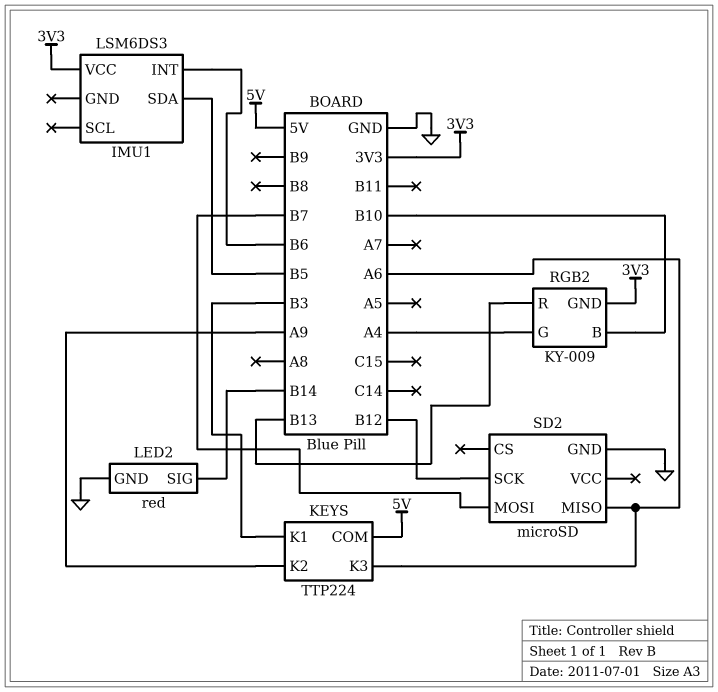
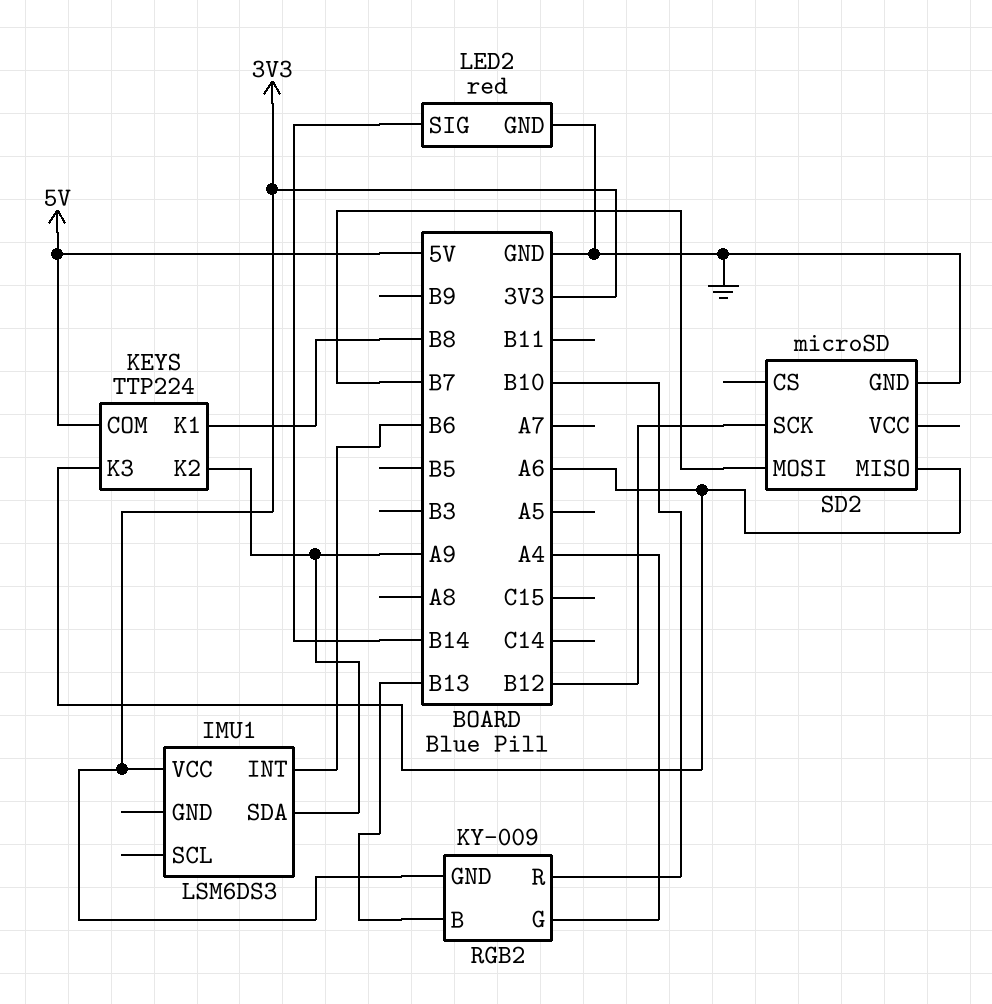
IMU1 pin SDA: B5 -> A9
KEYS pin K1: B3 -> B8
RGB2 pin B: B10 -> B13
RGB2 pin R: B13 -> B10

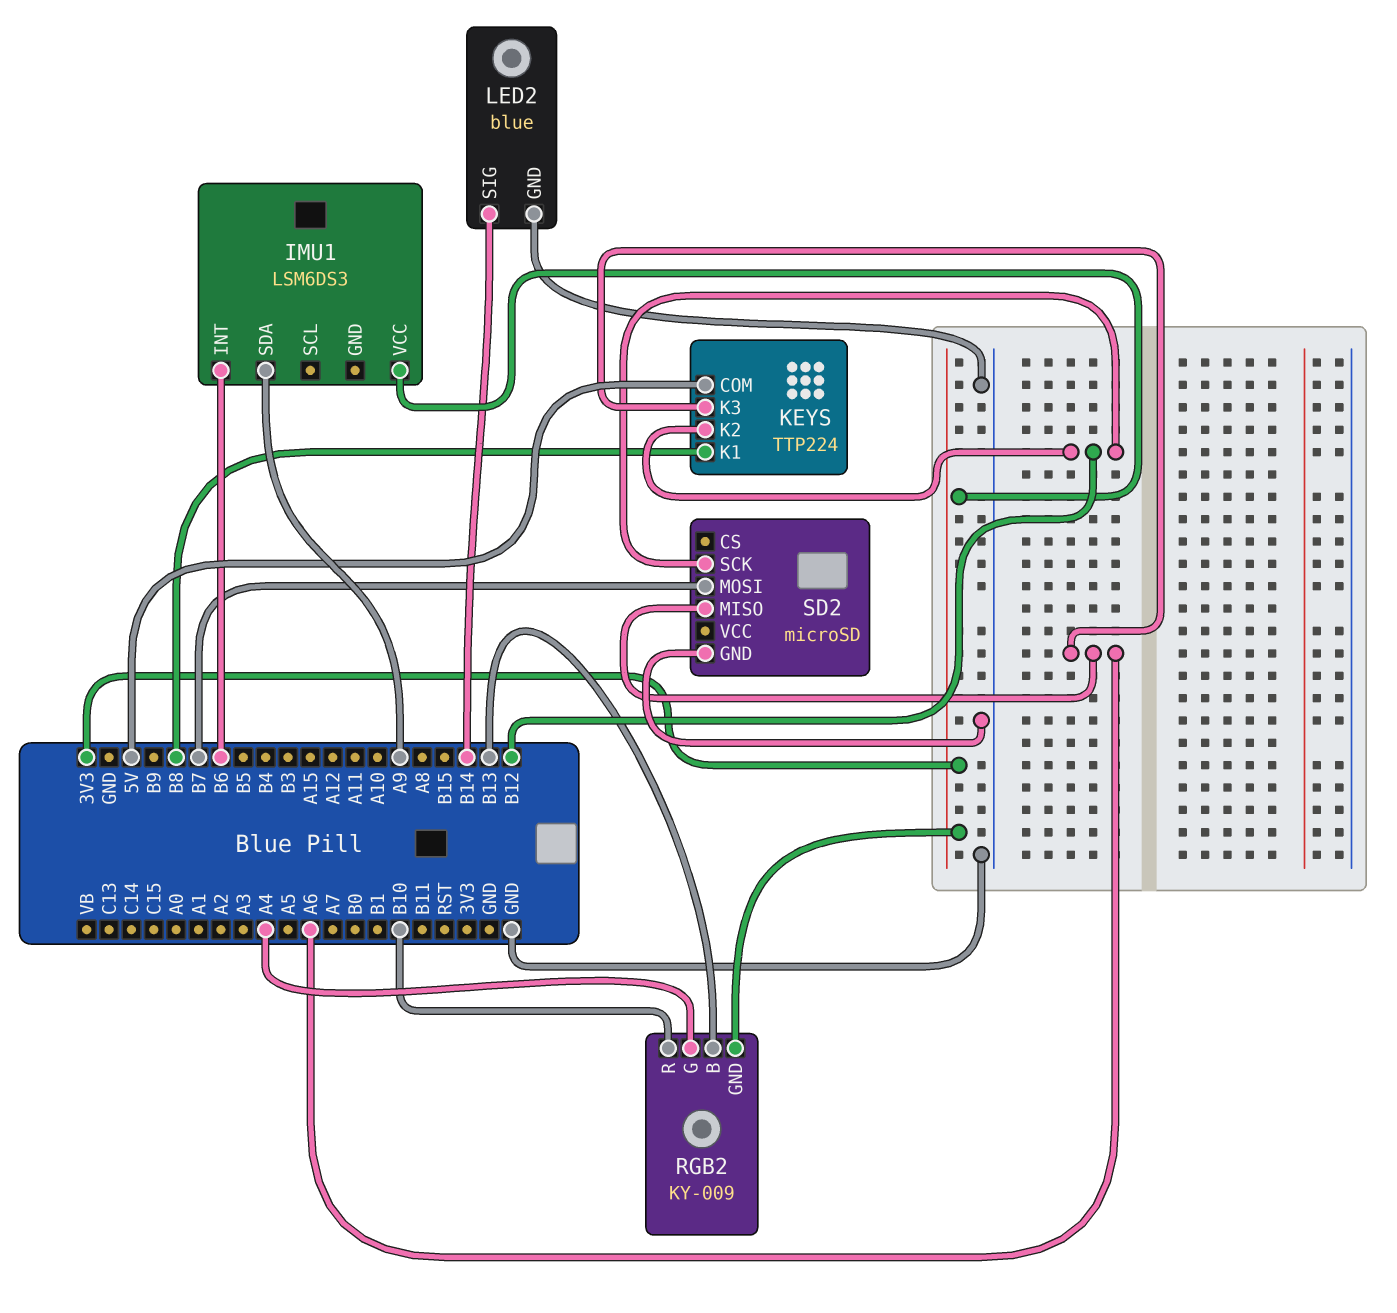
KEYS pin K2: A9 -> B12
LED2: red -> blue

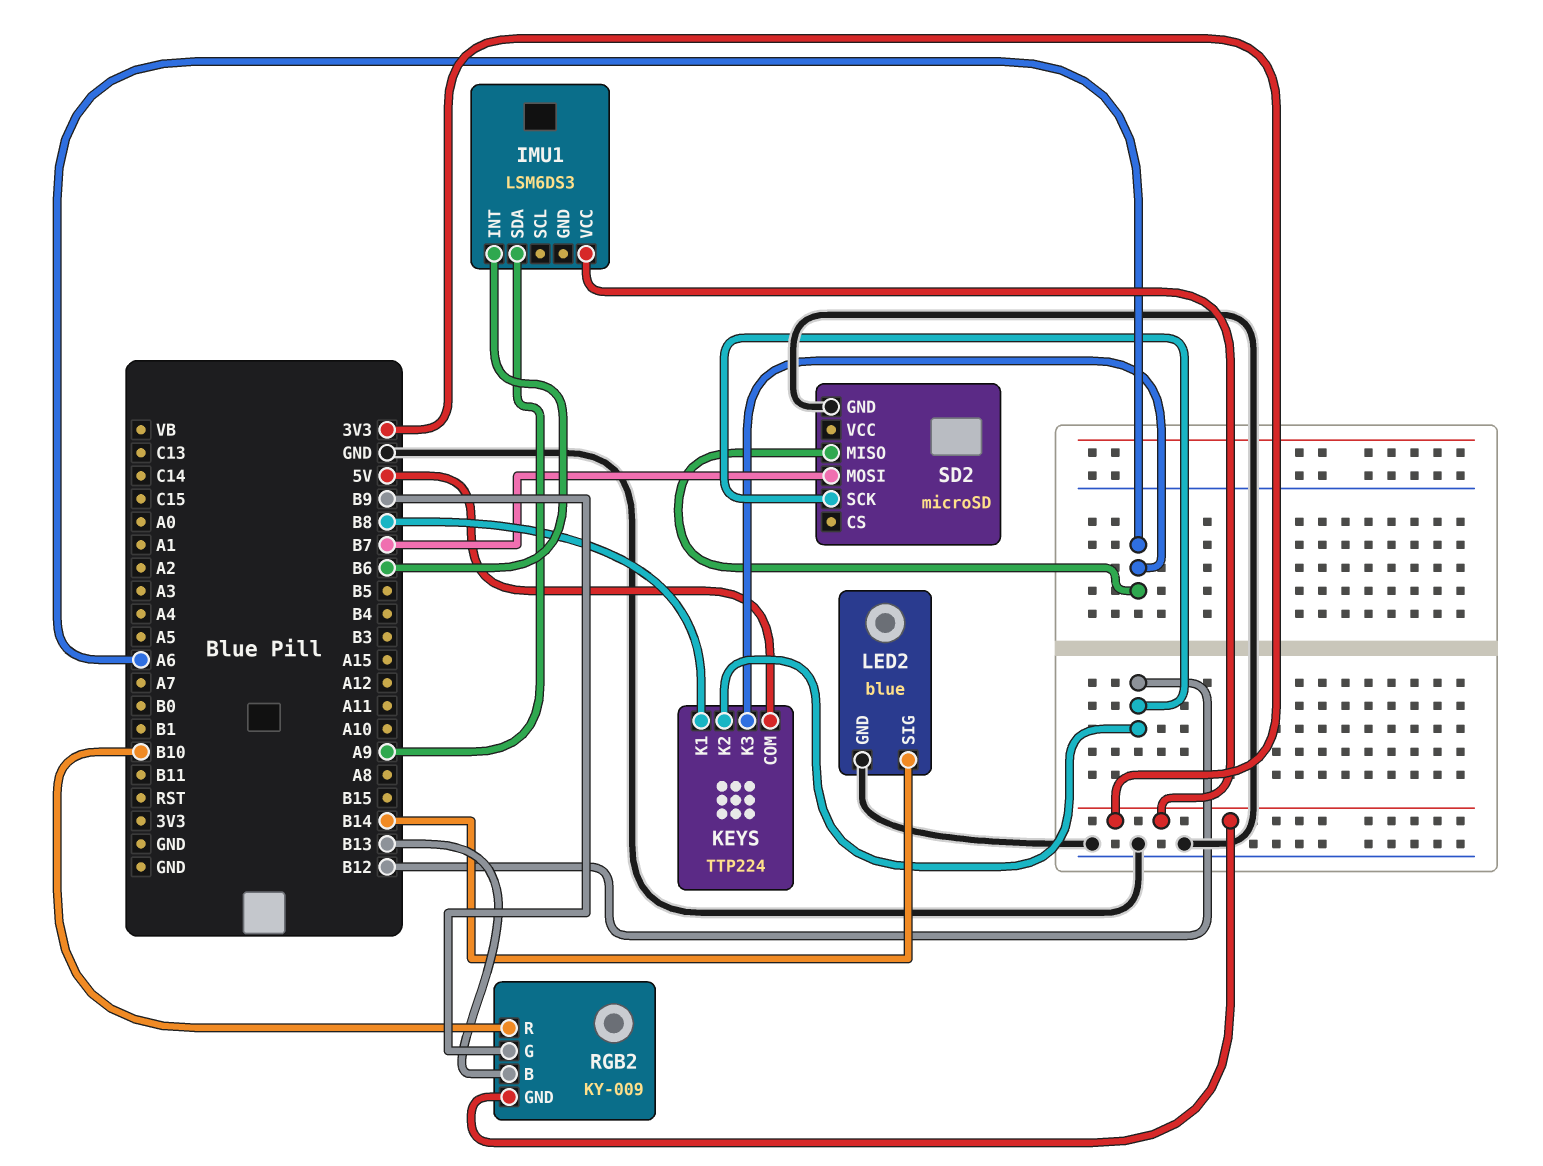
RGB2 pin G: A4 -> B9

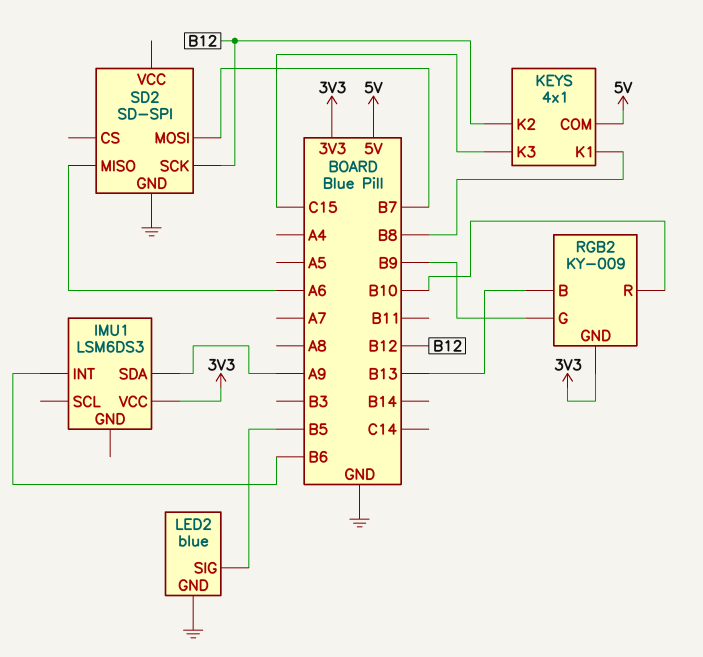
KEYS: TTP224 -> 4x1
KEYS pin K3: A6 -> C15
LED2 pin SIG: B14 -> B5
SD2: microSD -> SD-SPI

